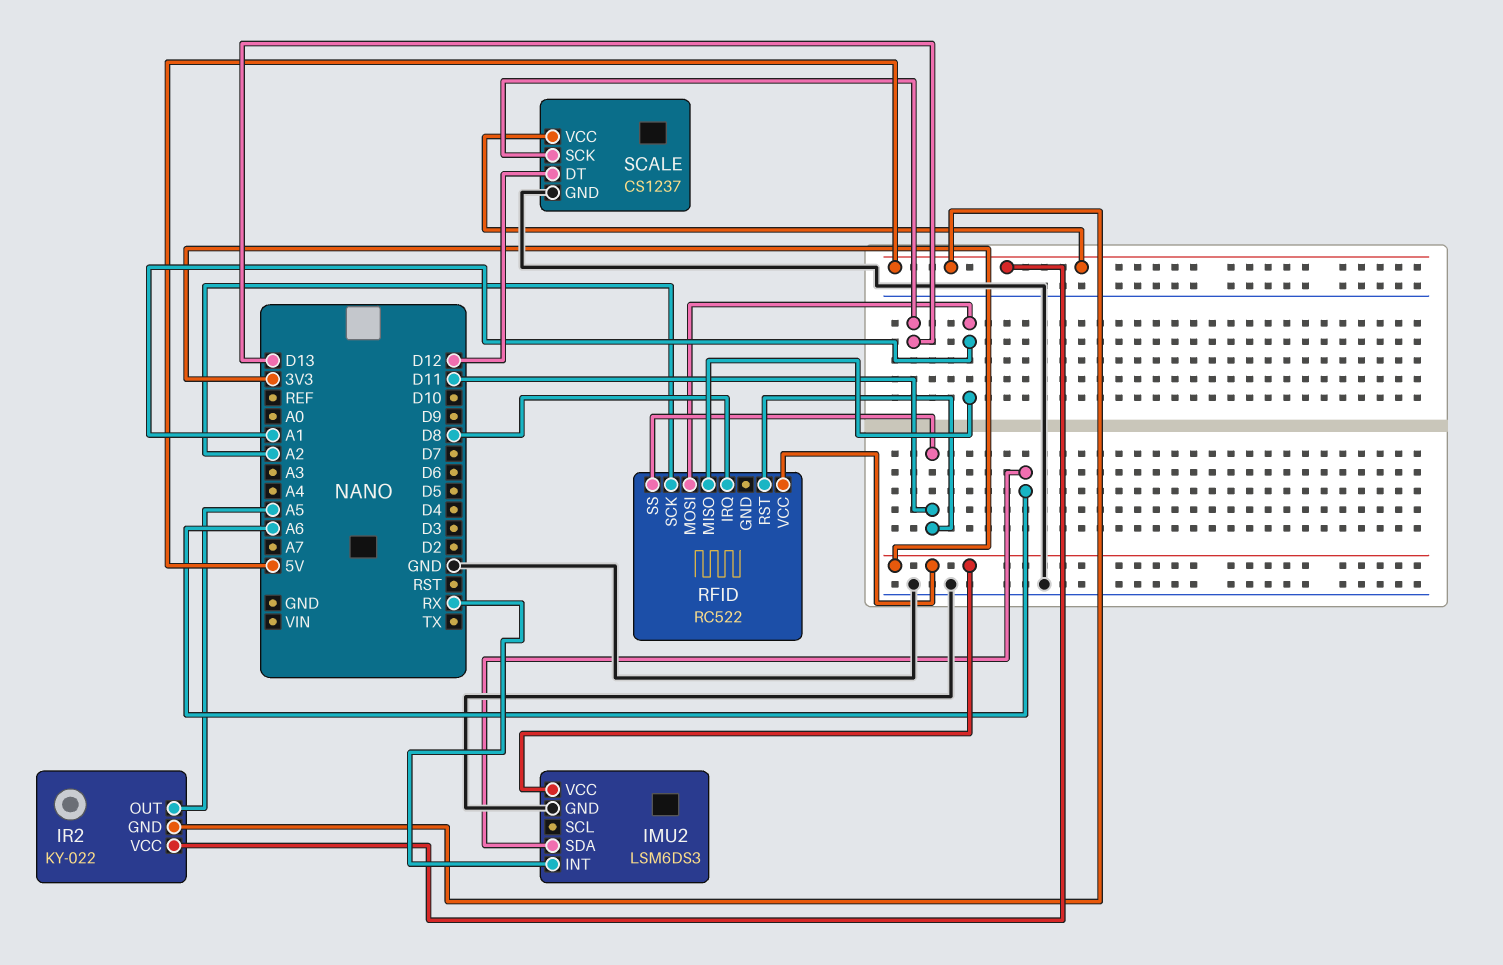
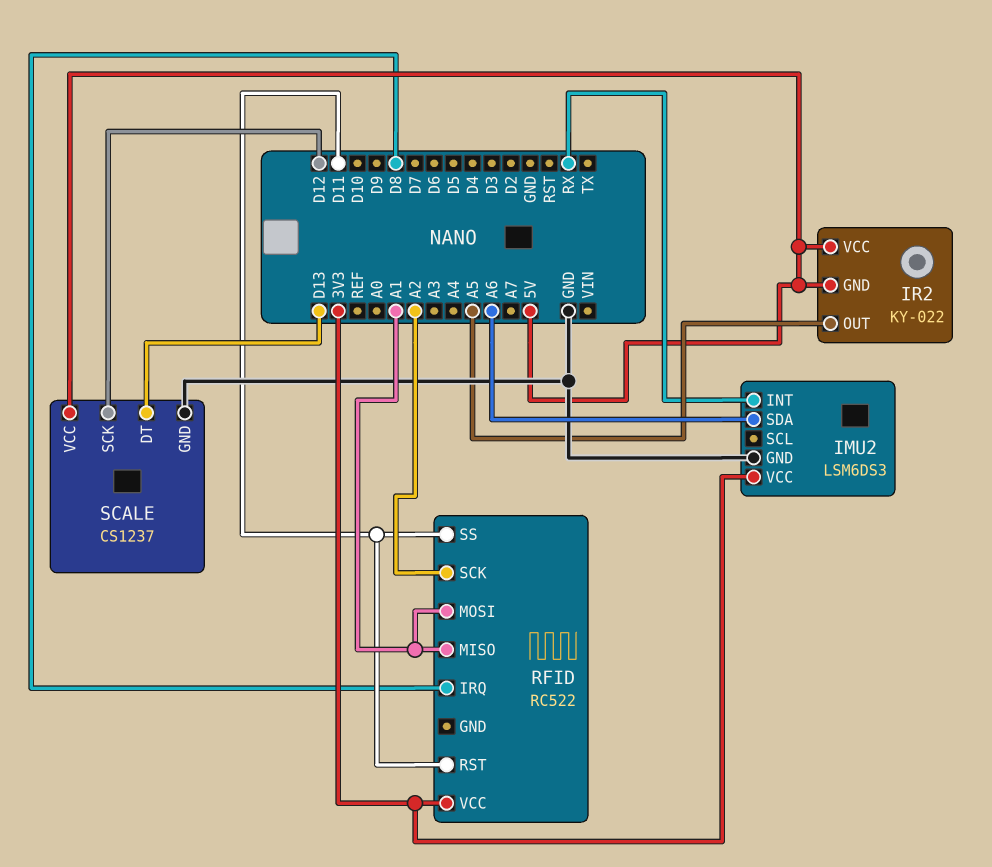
SCALE pin DT: D12 -> D13
SCALE pin SCK: D13 -> D12

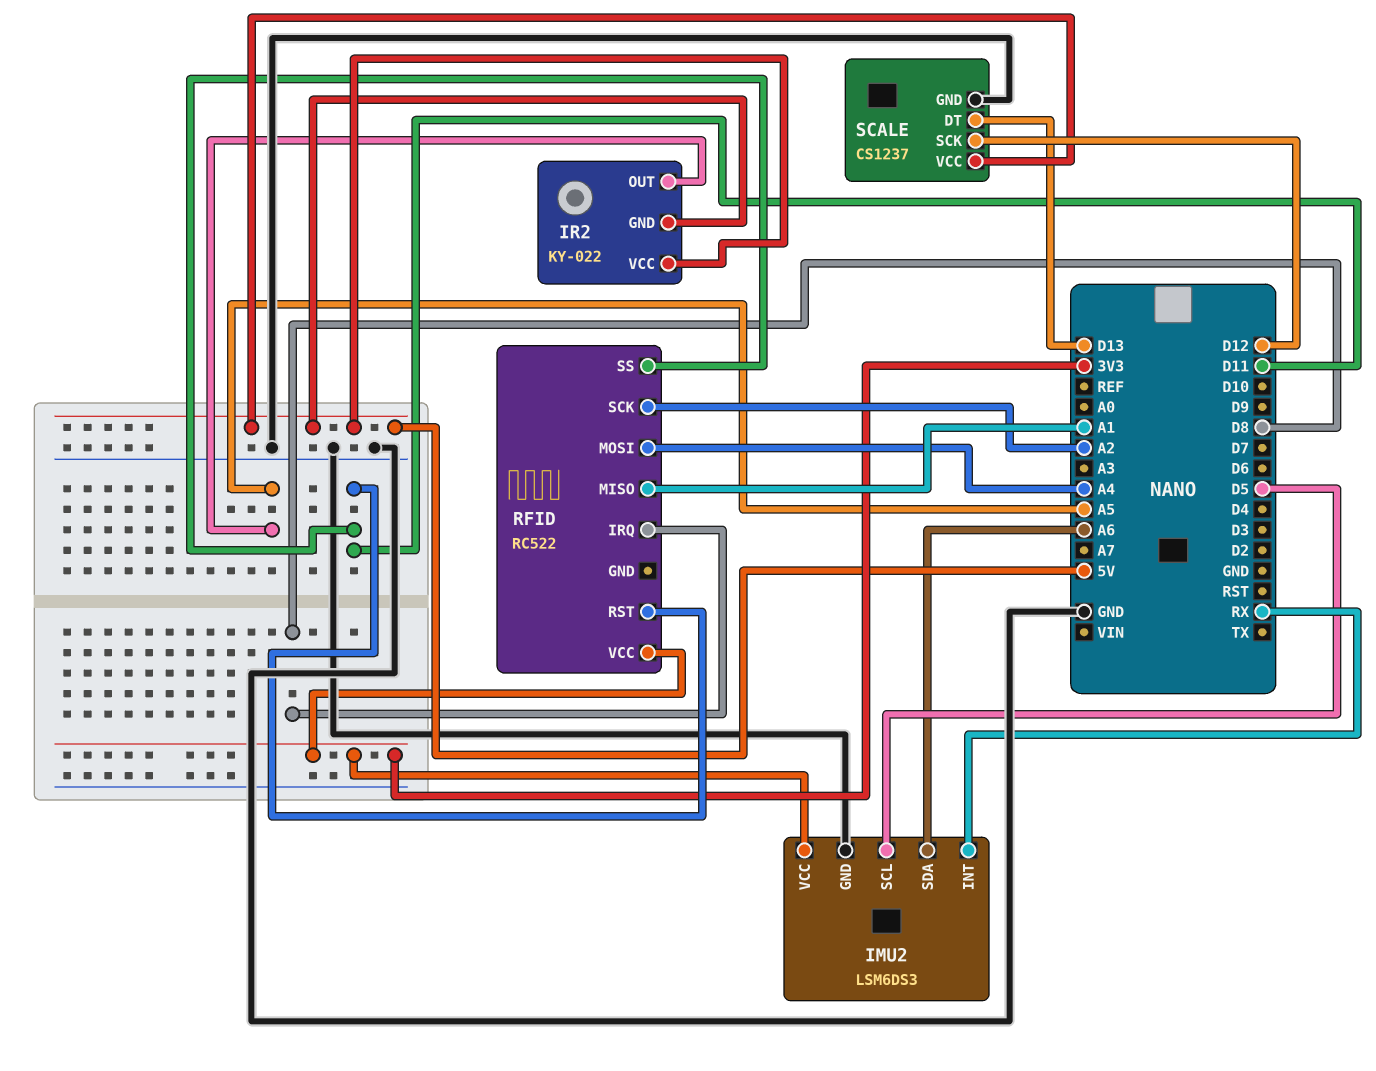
IMU2 pin SCL: none -> D5
RFID pin MOSI: A1 -> A4

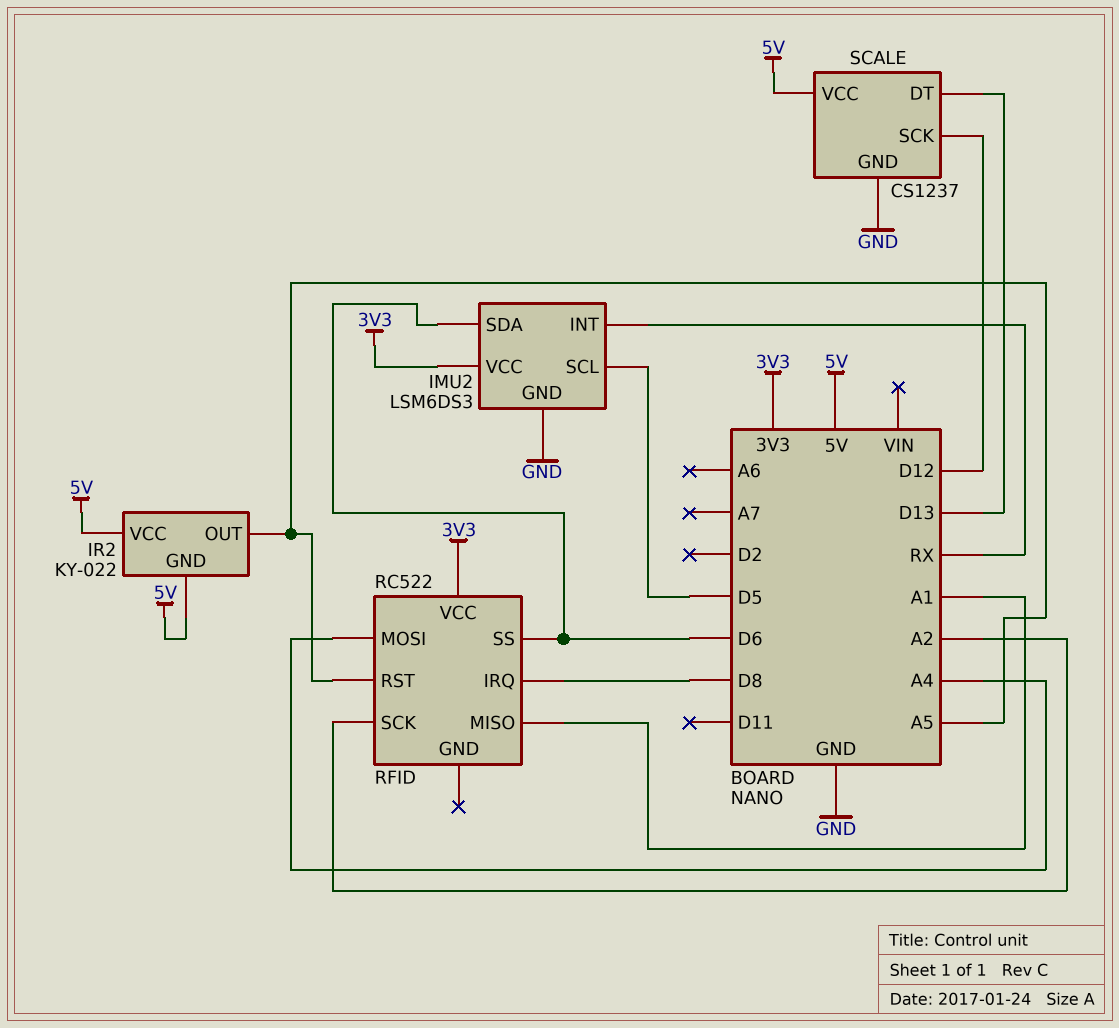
IMU2 pin SDA: A6 -> D6
RFID pin RST: D11 -> A5
RFID pin SS: D11 -> D6

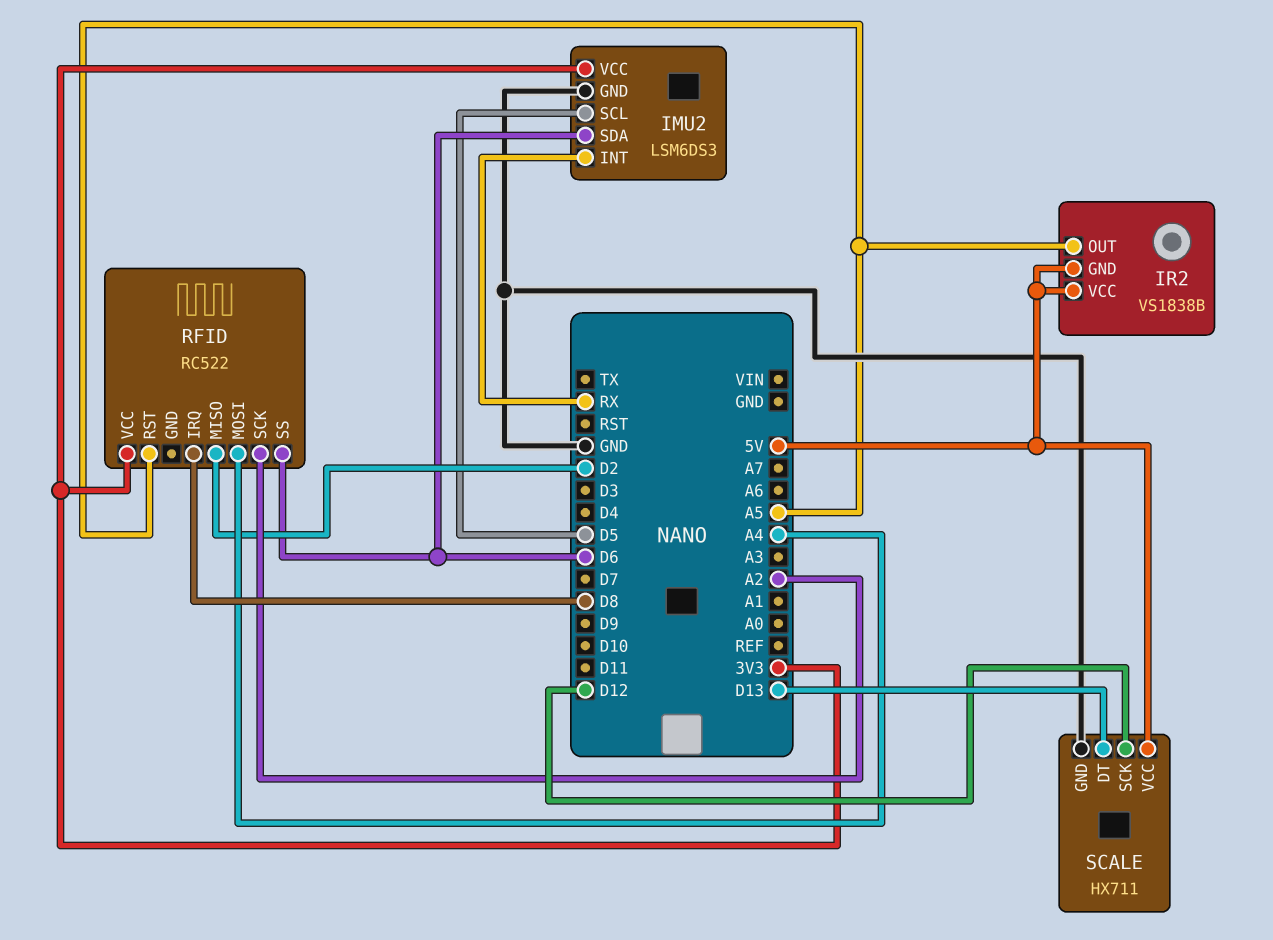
IR2: KY-022 -> VS1838B
RFID pin MISO: A1 -> D2
SCALE: CS1237 -> HX711

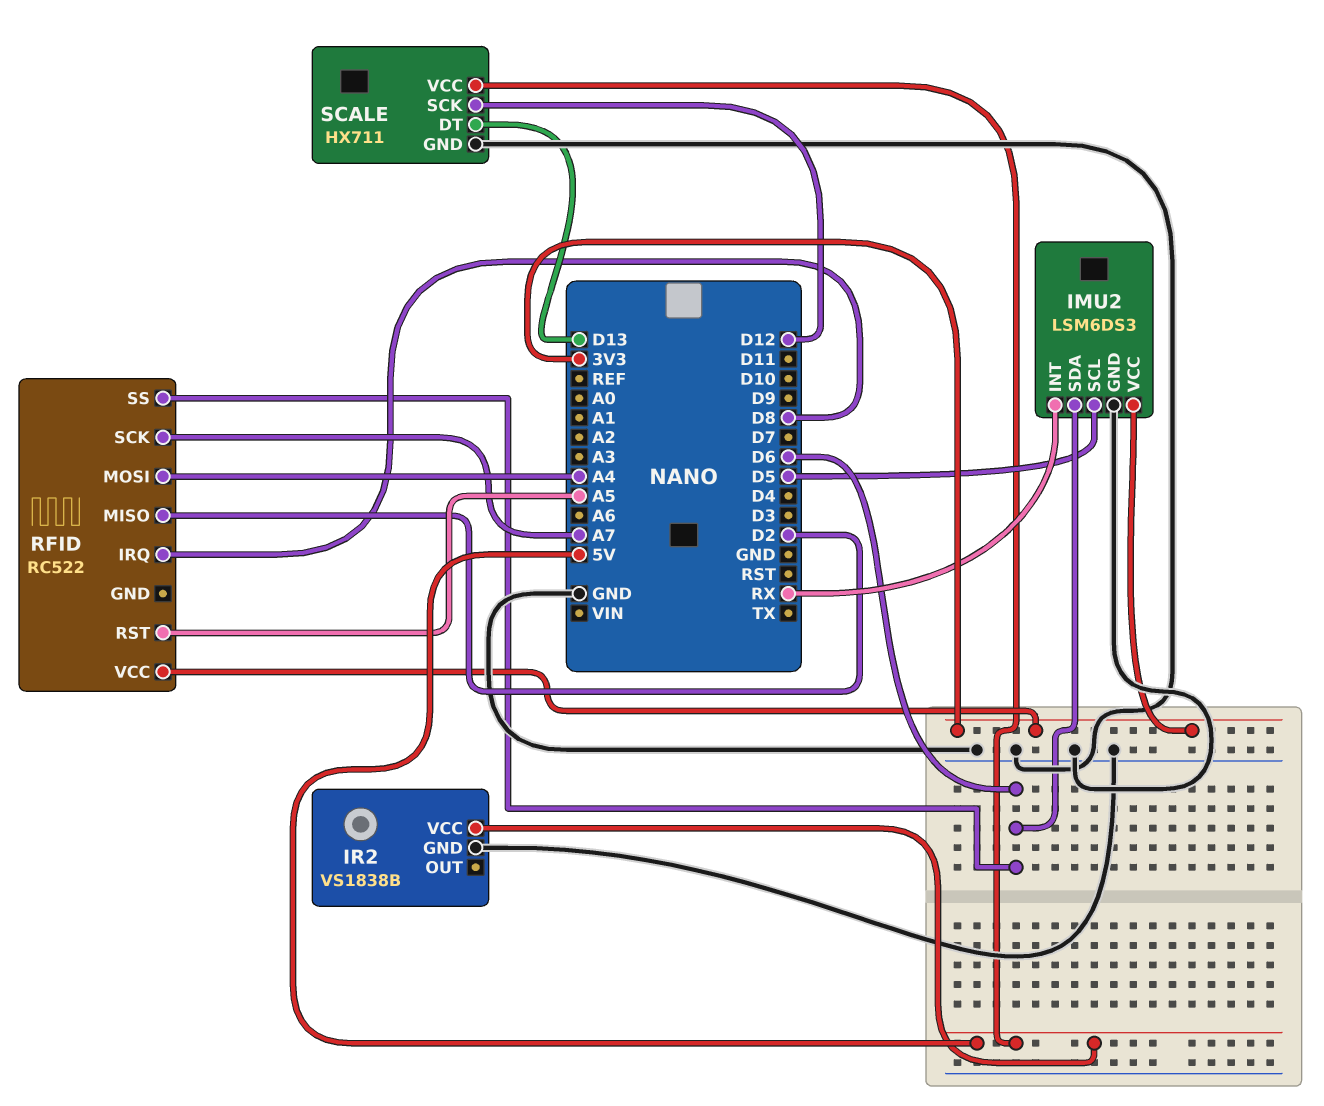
IR2 pin GND: 5V -> GND
IR2 pin OUT: A5 -> none
RFID pin SCK: A2 -> A7

